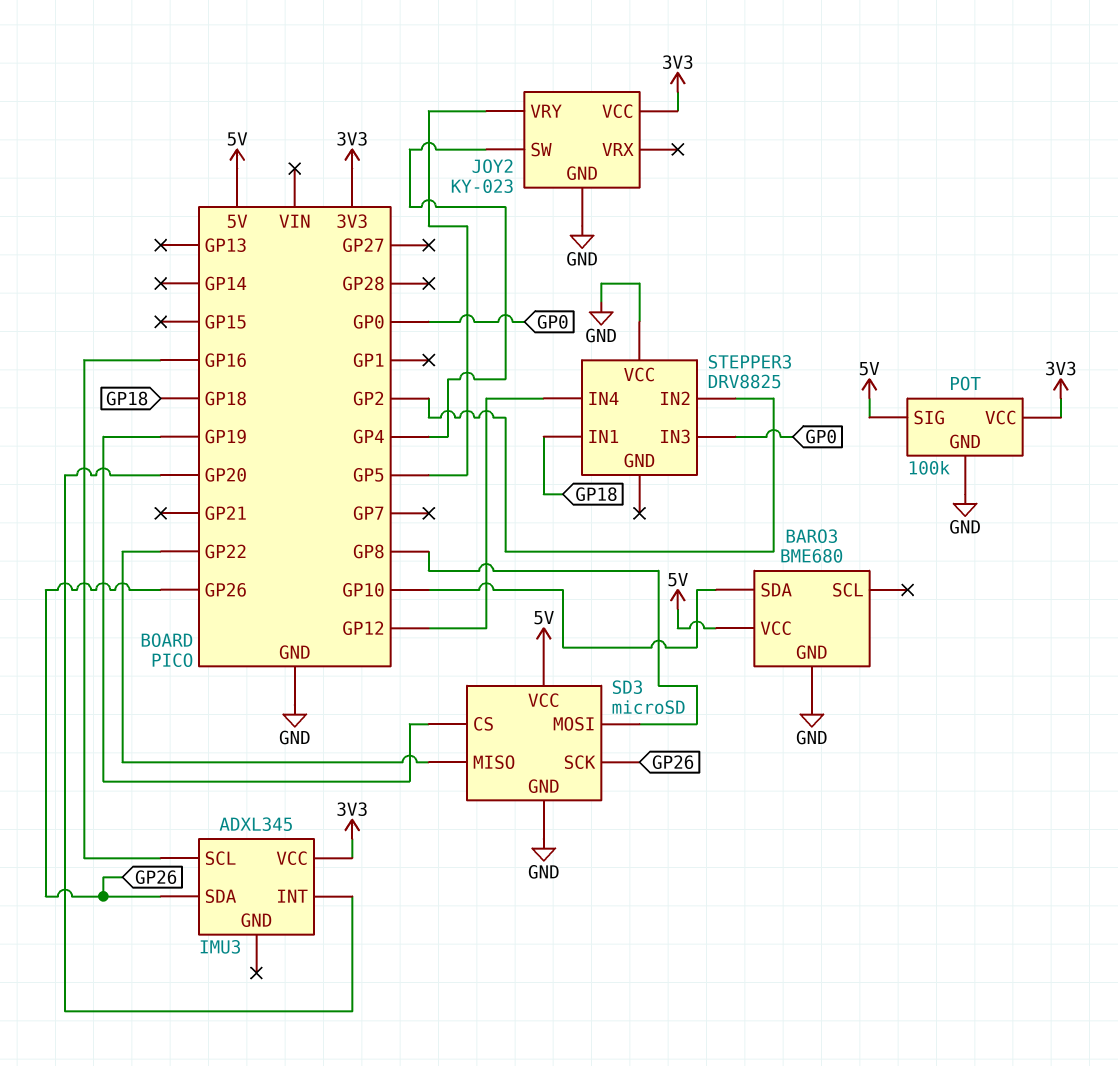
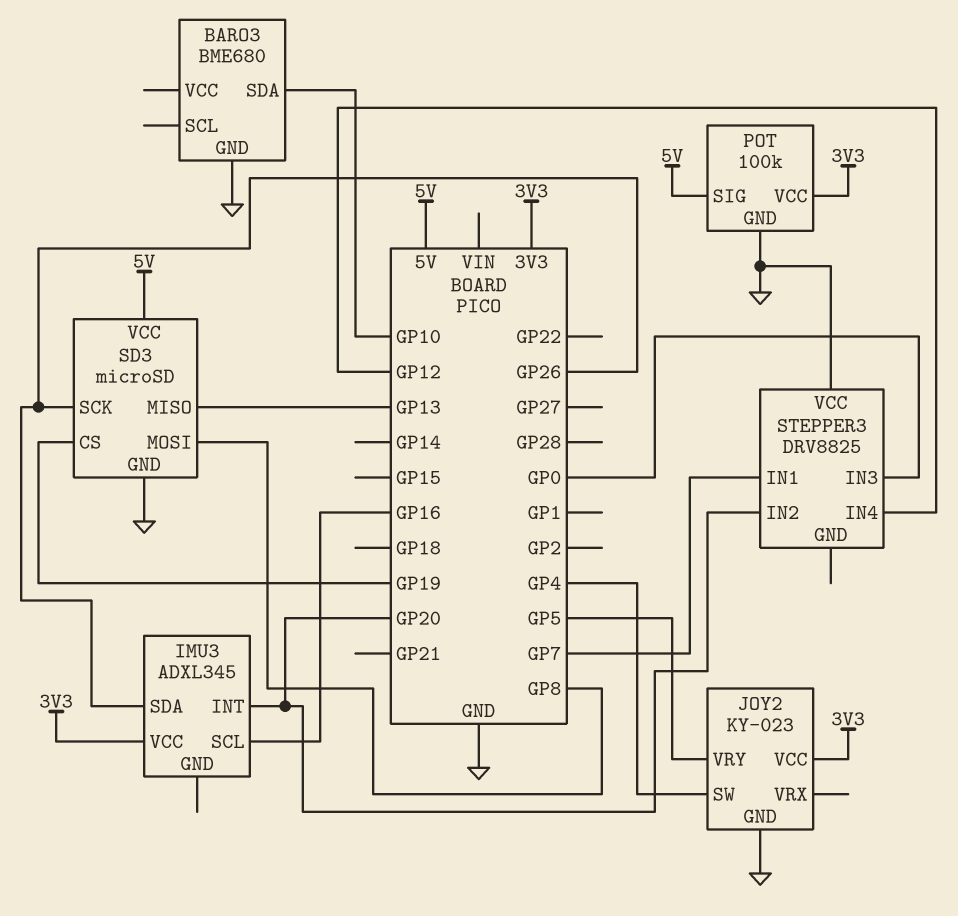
BARO3 pin VCC: 5V -> none
SD3 pin MISO: GP22 -> GP13
STEPPER3 pin IN1: GP18 -> GP7
STEPPER3 pin IN2: GP2 -> GP20

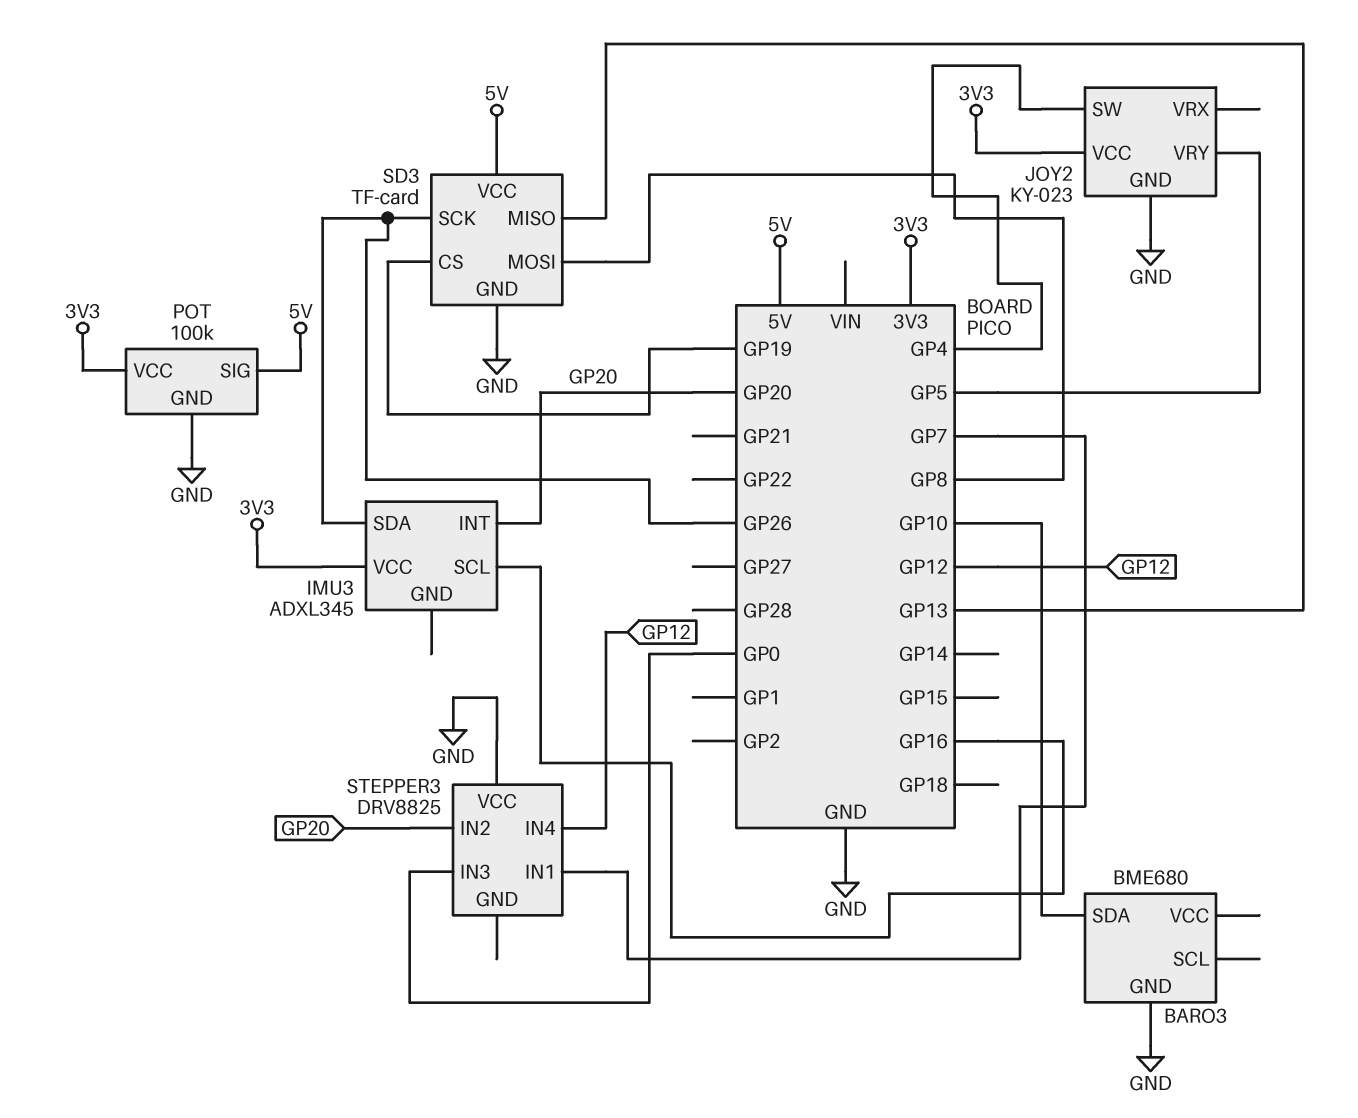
SD3: microSD -> TF-card

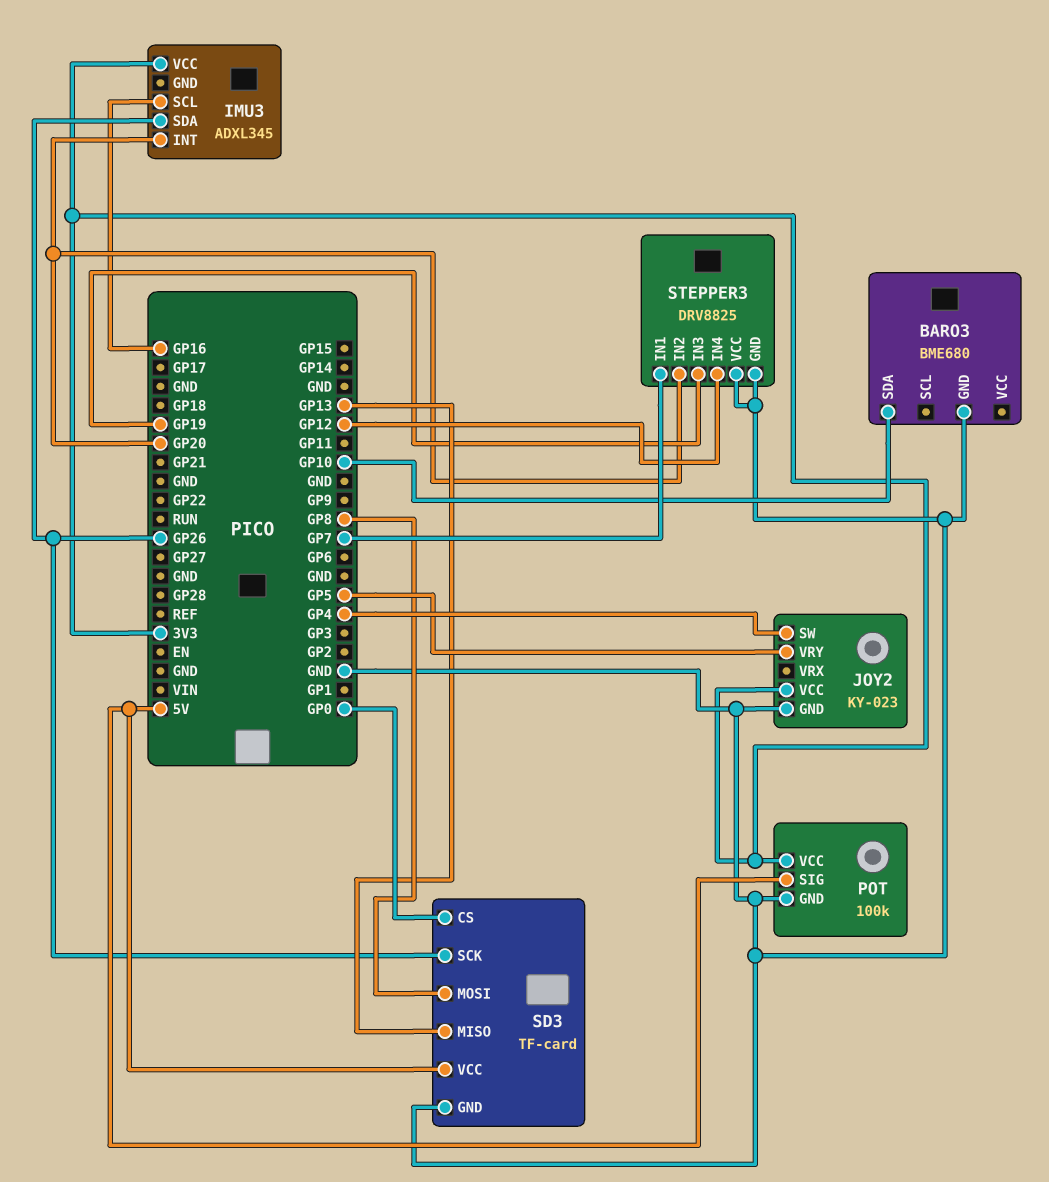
SD3 pin CS: GP19 -> GP0
STEPPER3 pin GND: none -> GND
STEPPER3 pin IN3: GP0 -> GP19

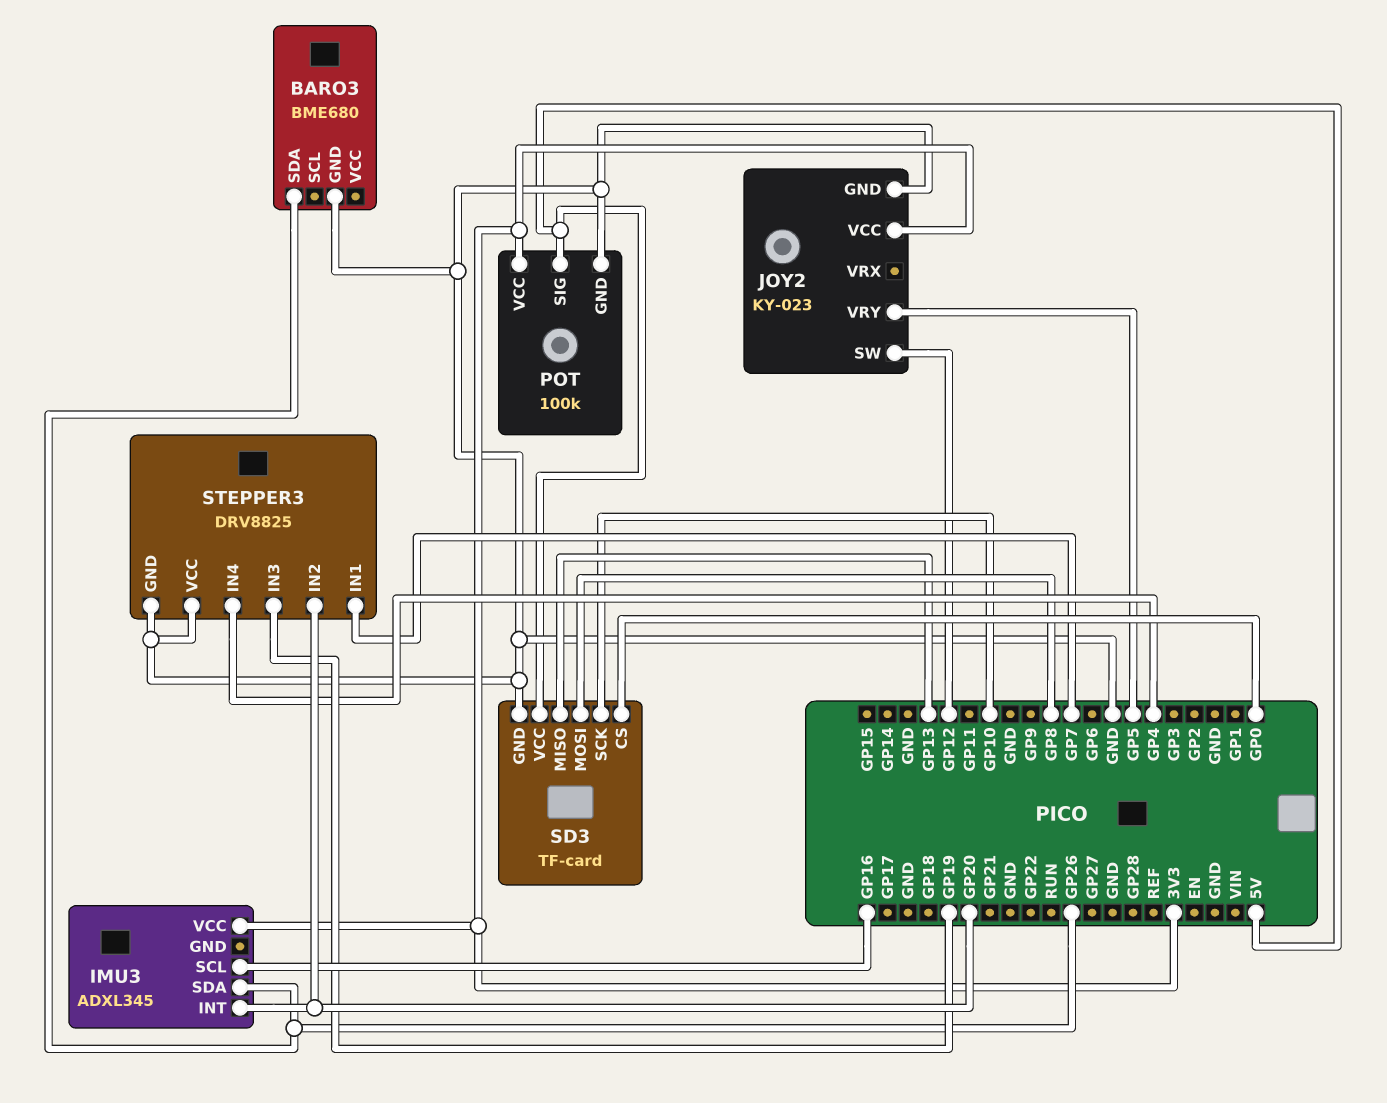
BARO3 pin SDA: GP10 -> GP26
JOY2 pin SW: GP4 -> GP12
SD3 pin SCK: GP26 -> GP10
STEPPER3 pin IN4: GP12 -> GP4

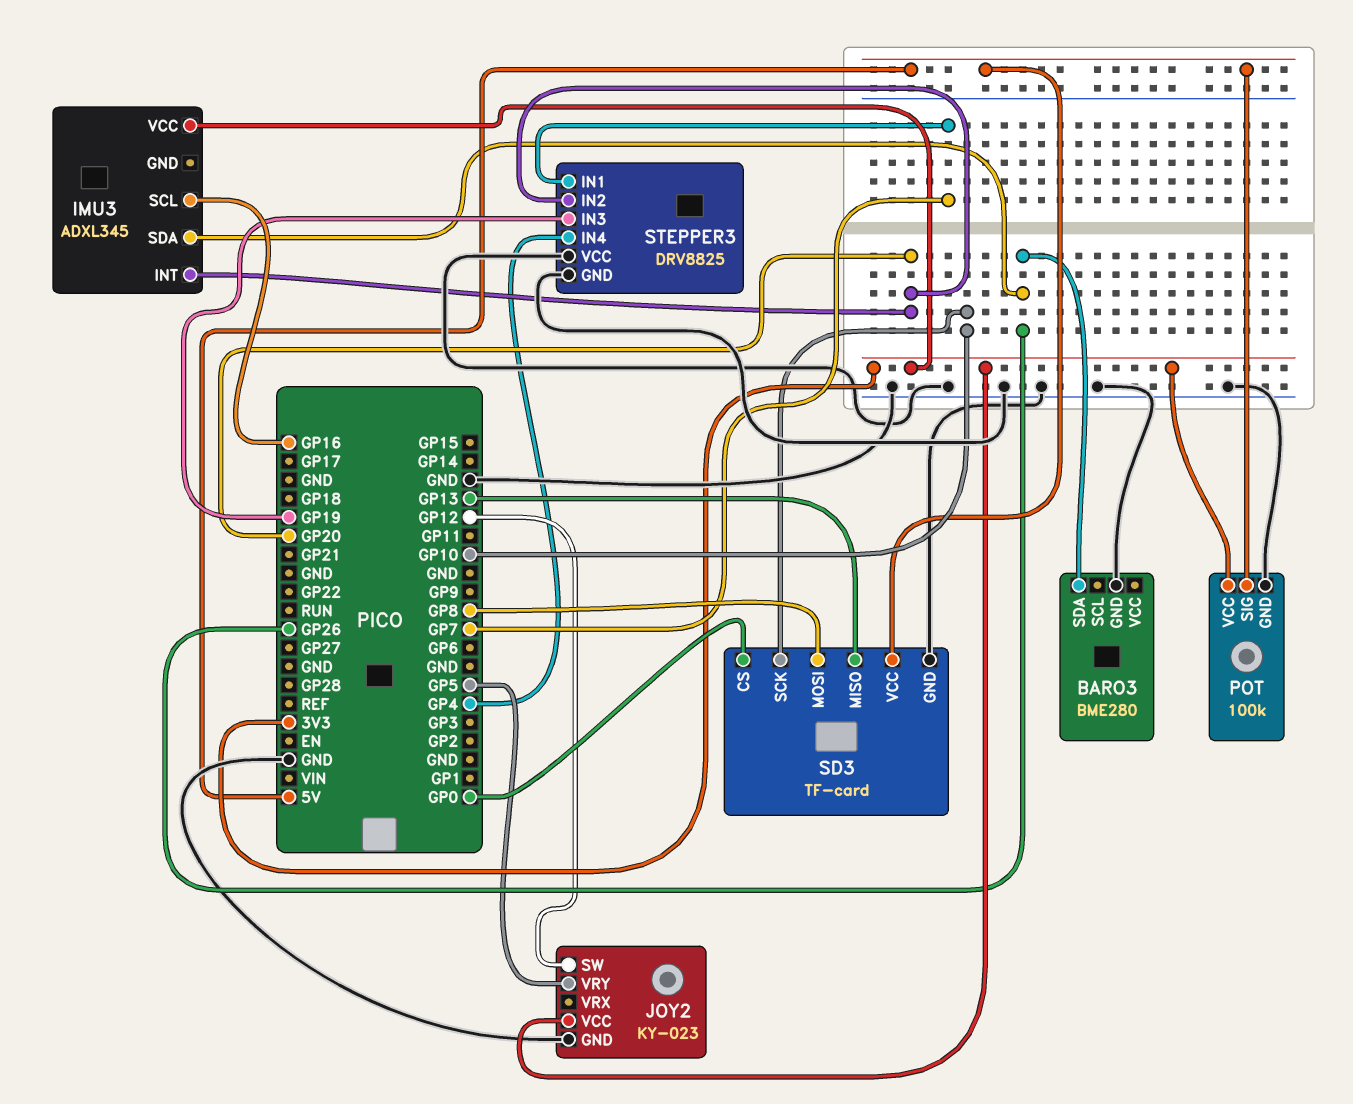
BARO3: BME680 -> BME280

